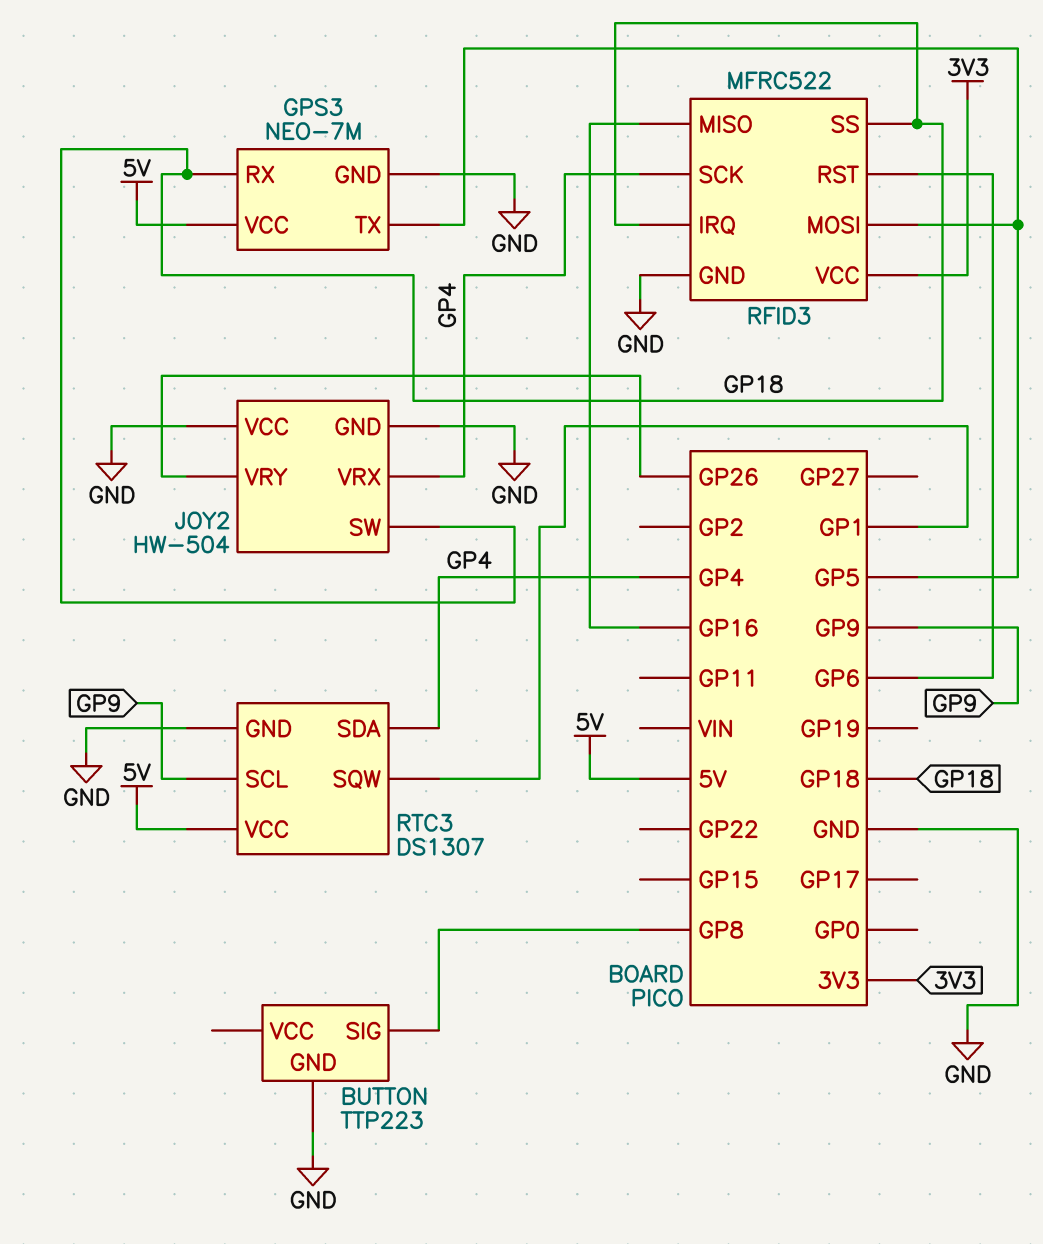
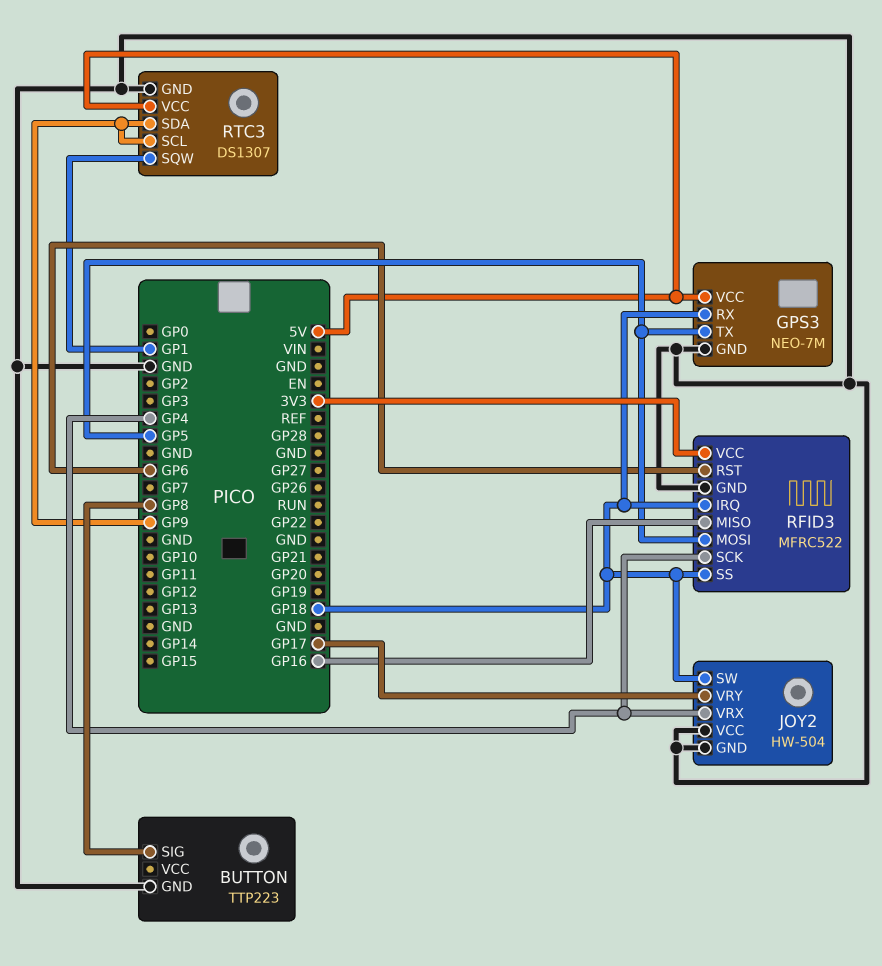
JOY2 pin VRY: GP26 -> GP17
RTC3 pin SDA: GP4 -> GP9

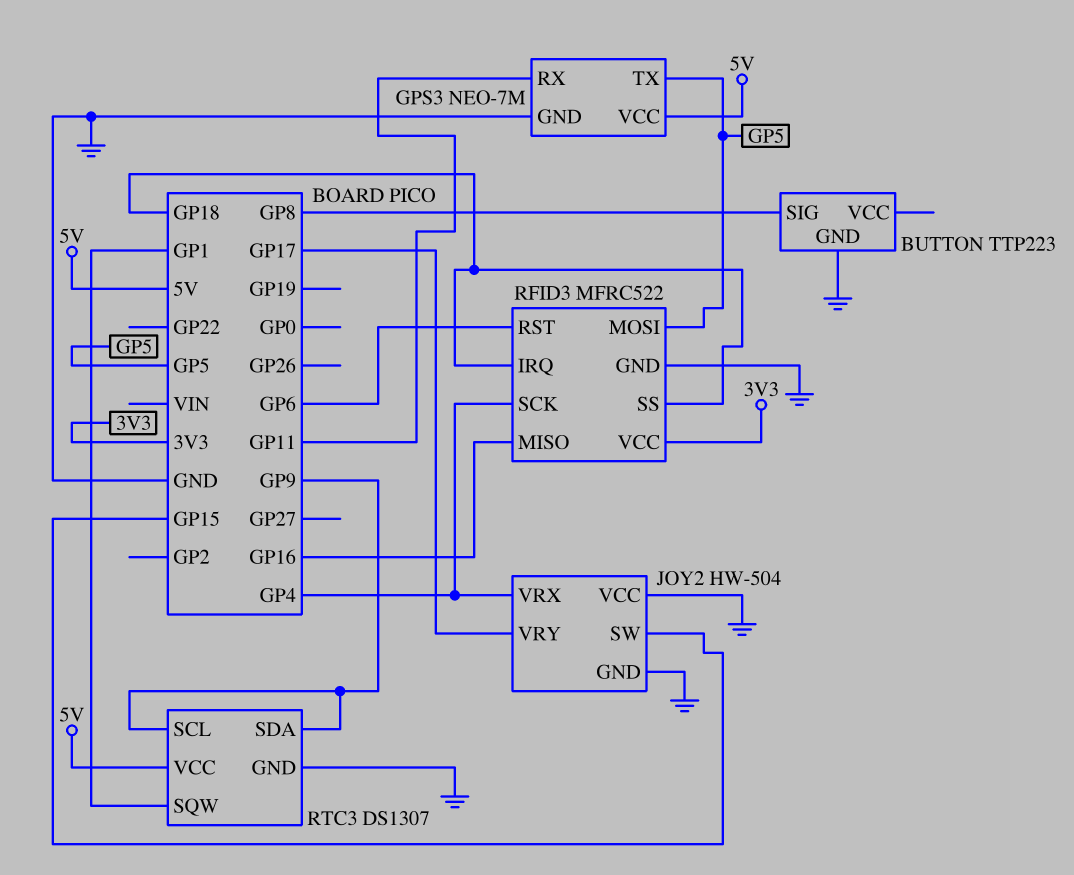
GPS3 pin RX: GP18 -> GP11
JOY2 pin SW: GP18 -> GP15

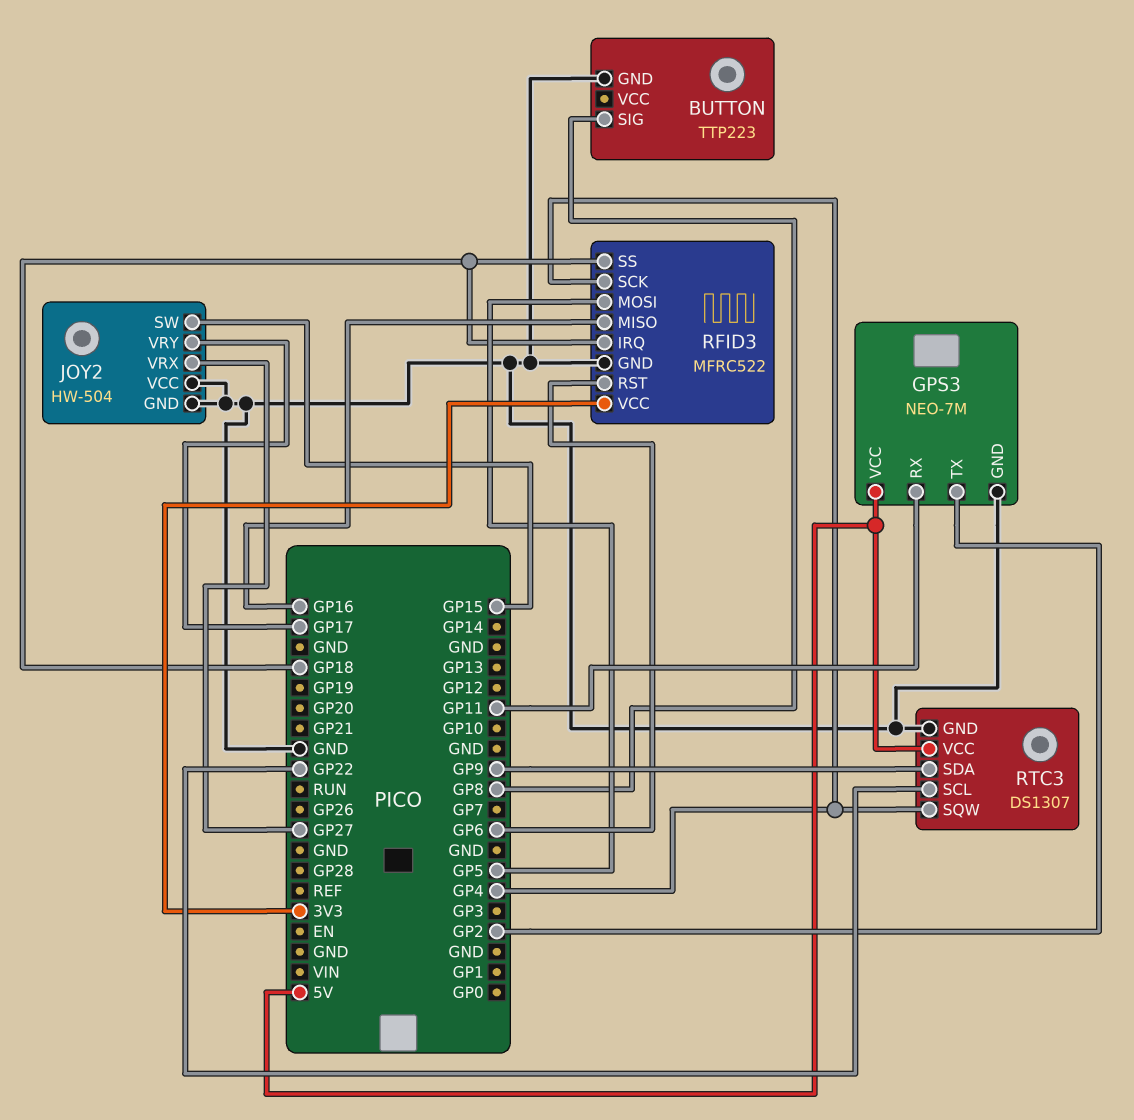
GPS3 pin TX: GP5 -> GP2
JOY2 pin VRX: GP4 -> GP27
RTC3 pin SCL: GP9 -> GP22
RTC3 pin SQW: GP1 -> GP4

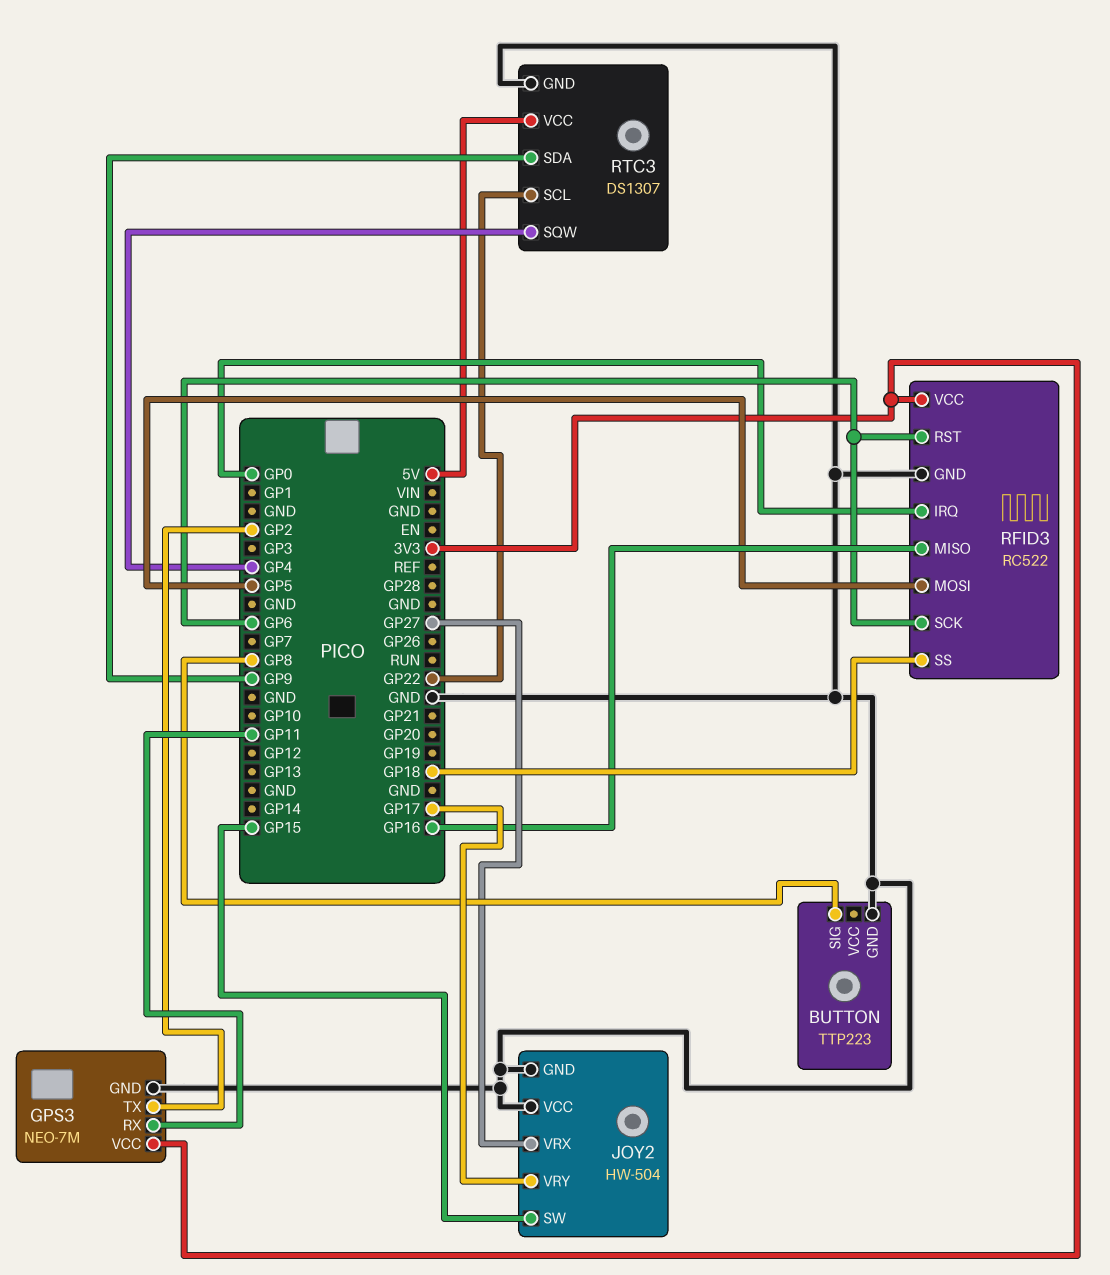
GPS3 pin VCC: 5V -> 3V3
RFID3: MFRC522 -> RC522
RFID3 pin IRQ: GP18 -> GP0
RFID3 pin SCK: GP4 -> GP6

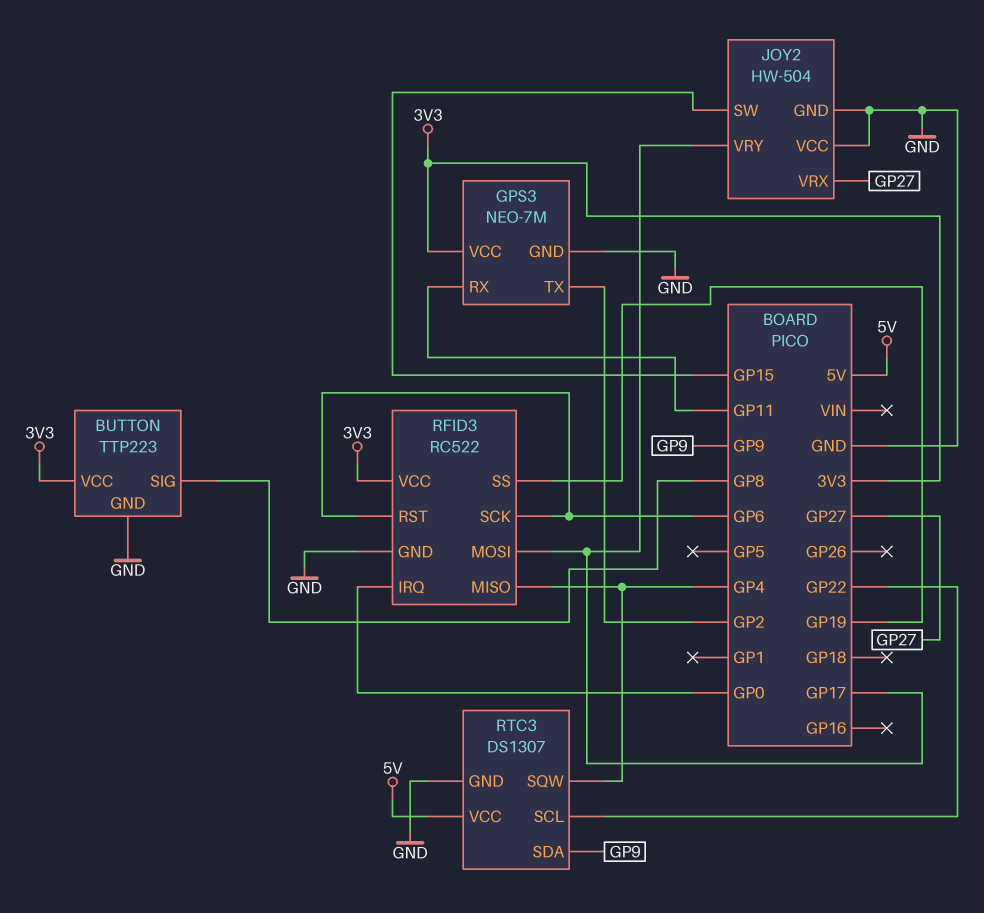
BUTTON pin VCC: none -> 3V3
RFID3 pin MISO: GP16 -> GP4
RFID3 pin MOSI: GP5 -> GP17
RFID3 pin SS: GP18 -> GP19

